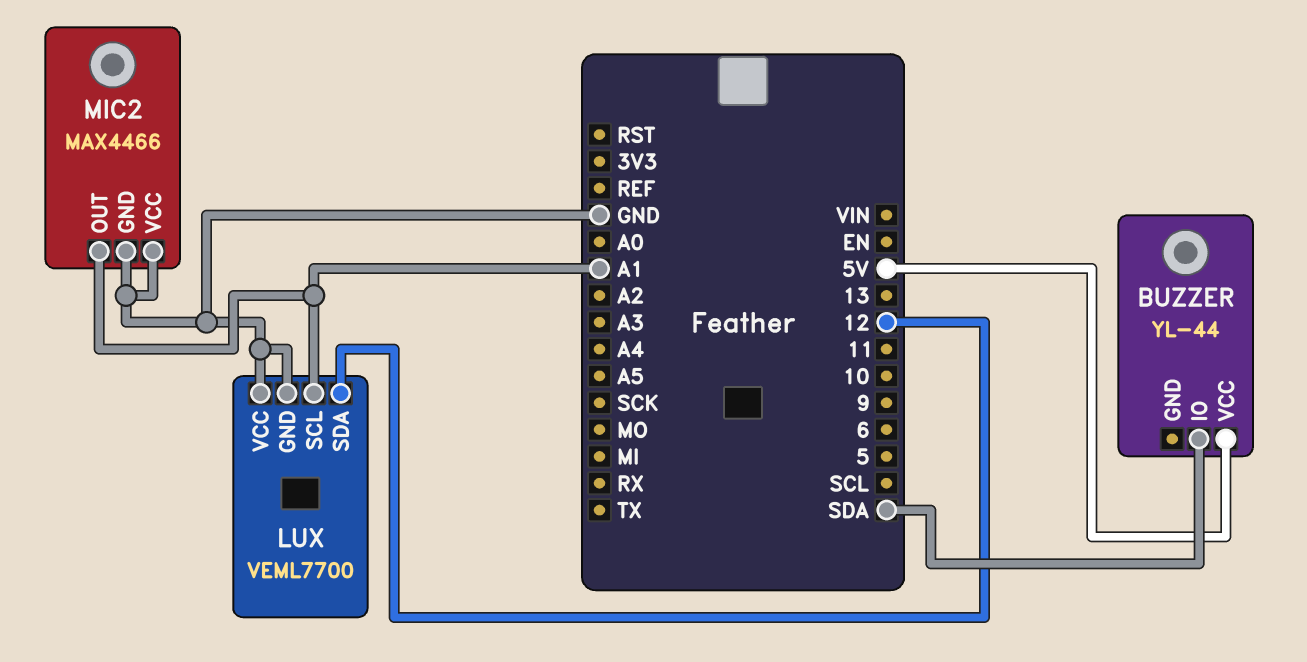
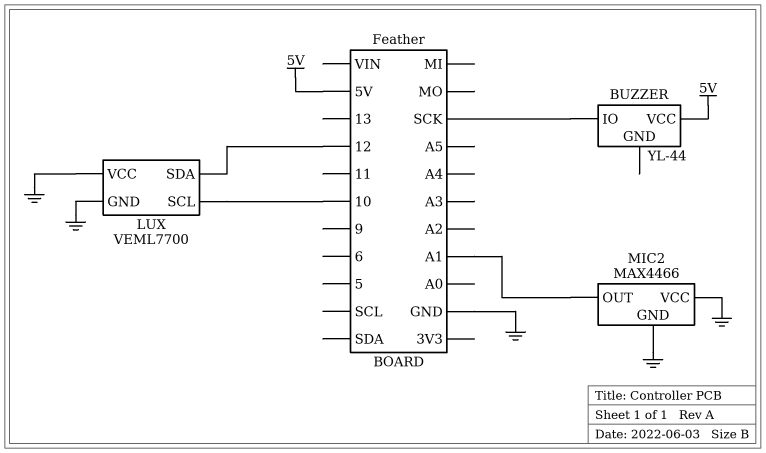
BUZZER pin IO: SDA -> SCK
LUX pin SCL: A1 -> 10

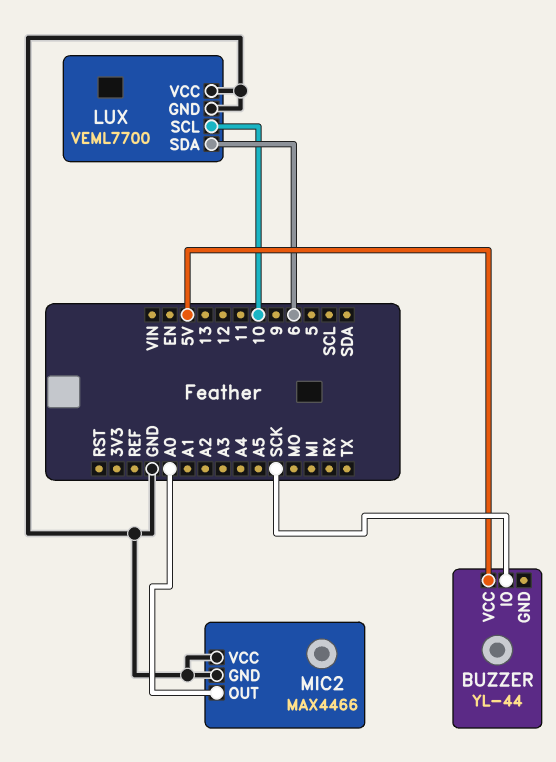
LUX pin SDA: 12 -> 6
MIC2 pin OUT: A1 -> A0

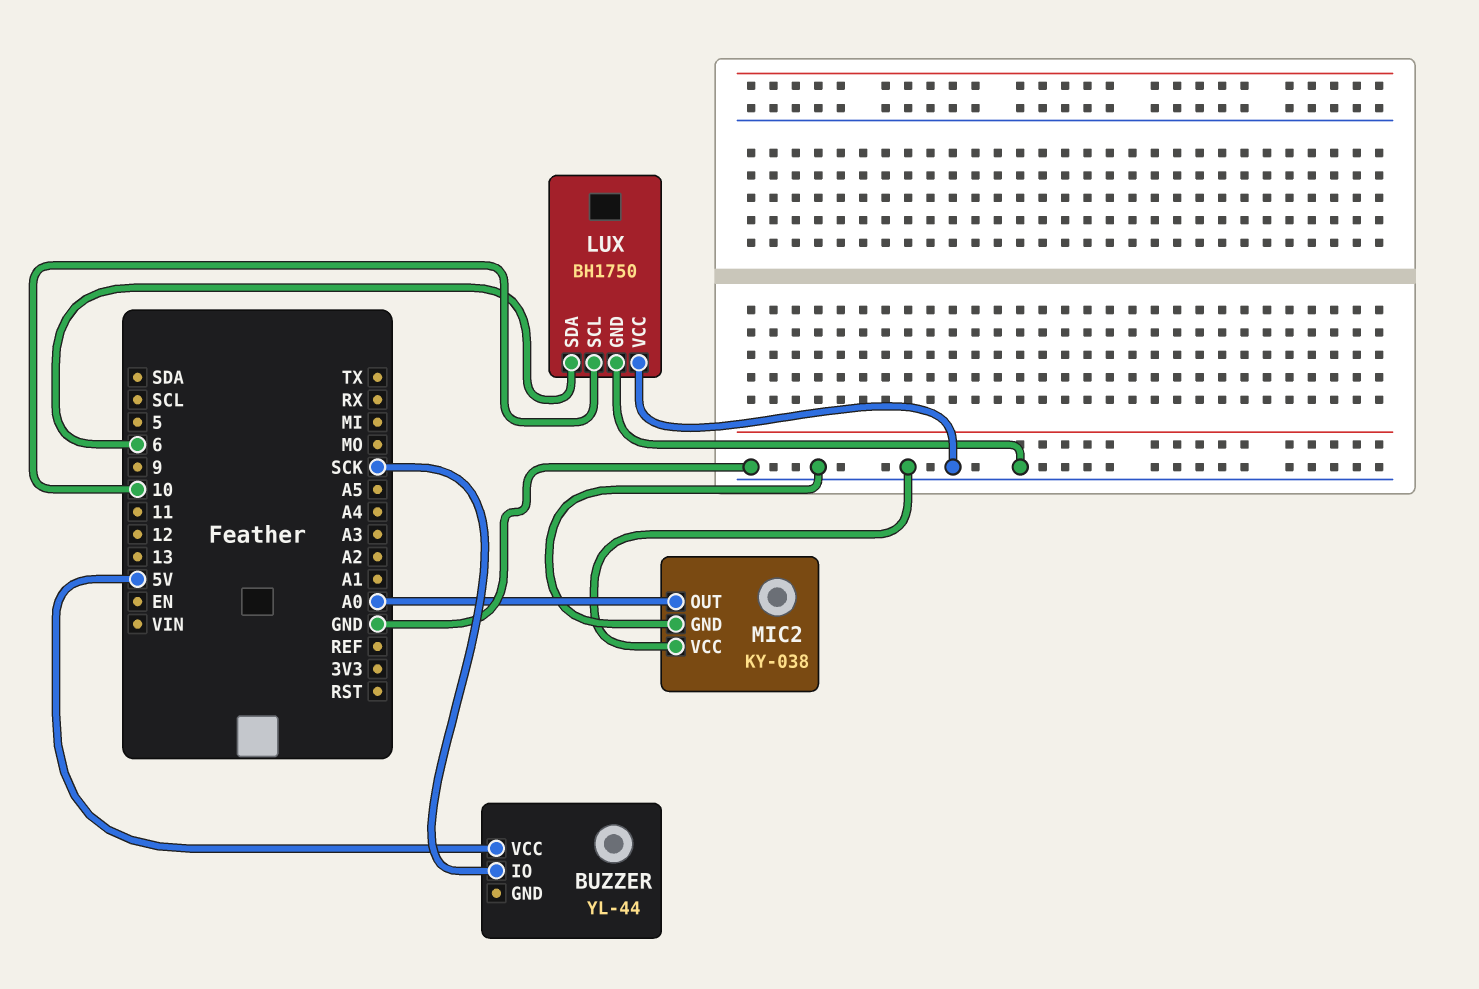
LUX: VEML7700 -> BH1750
MIC2: MAX4466 -> KY-038

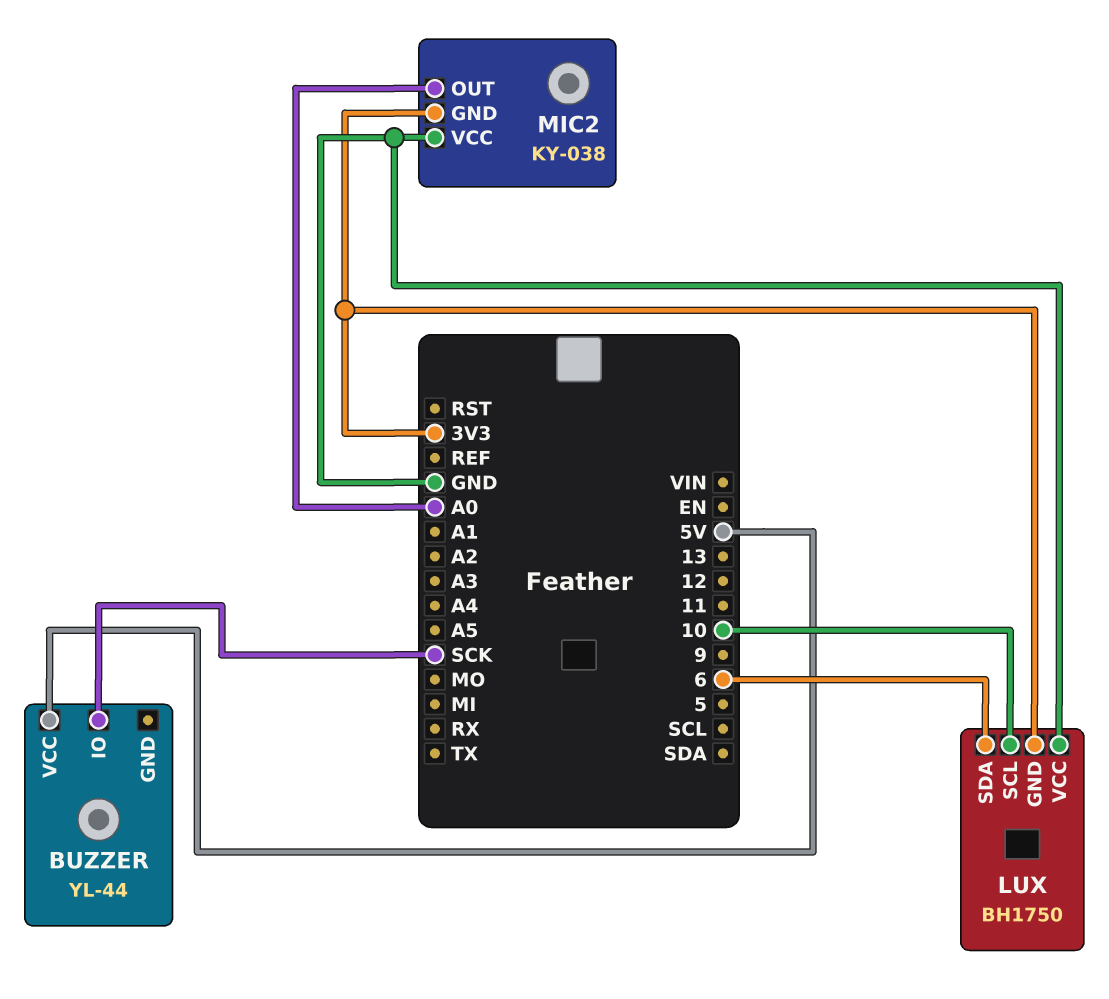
LUX pin GND: GND -> 3V3
MIC2 pin GND: GND -> 3V3

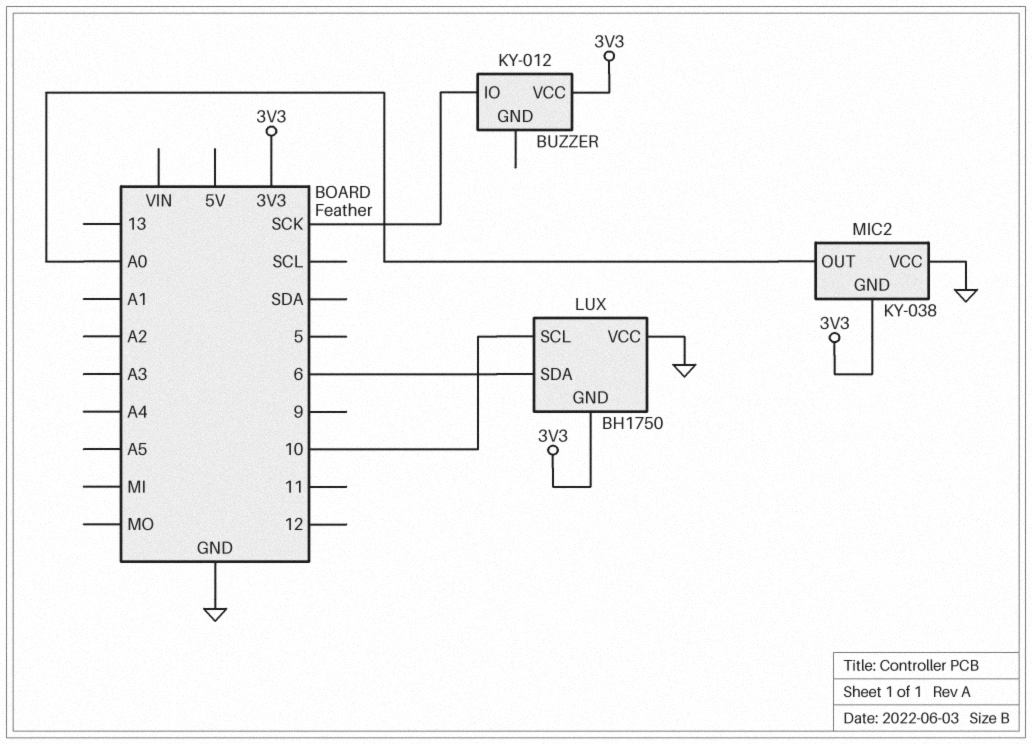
BUZZER: YL-44 -> KY-012
BUZZER pin VCC: 5V -> 3V3

